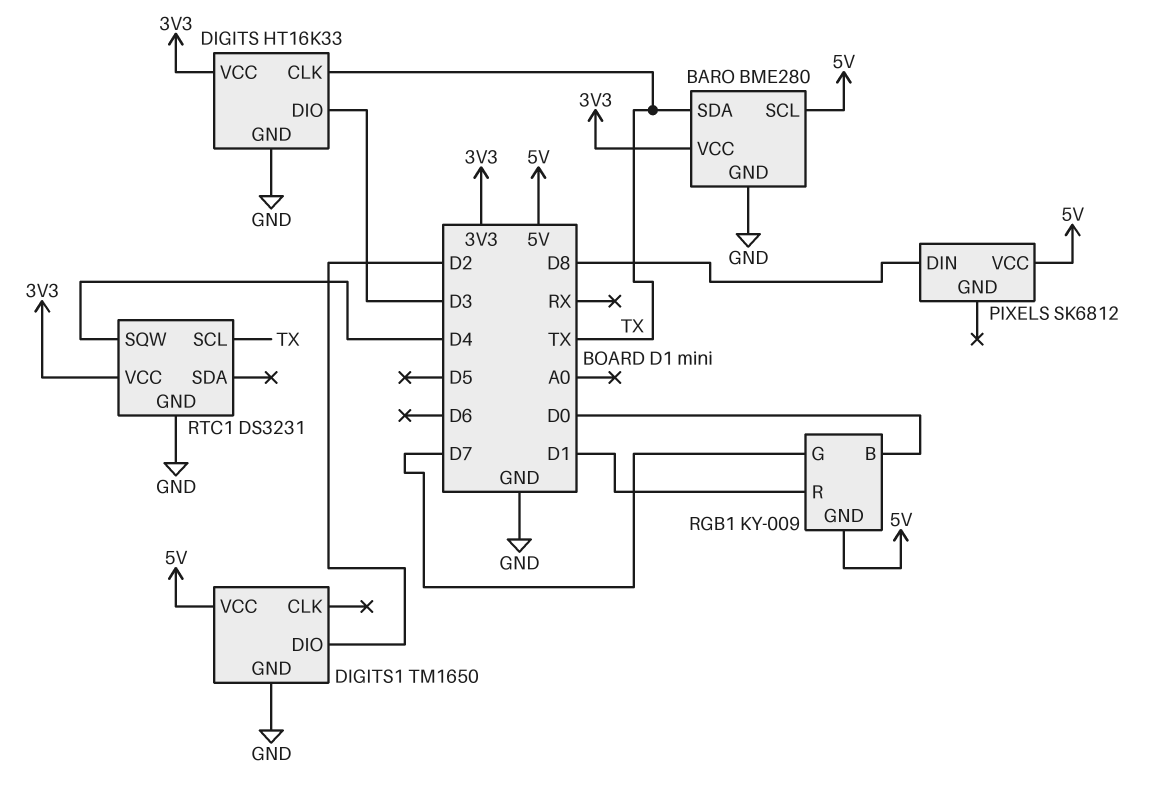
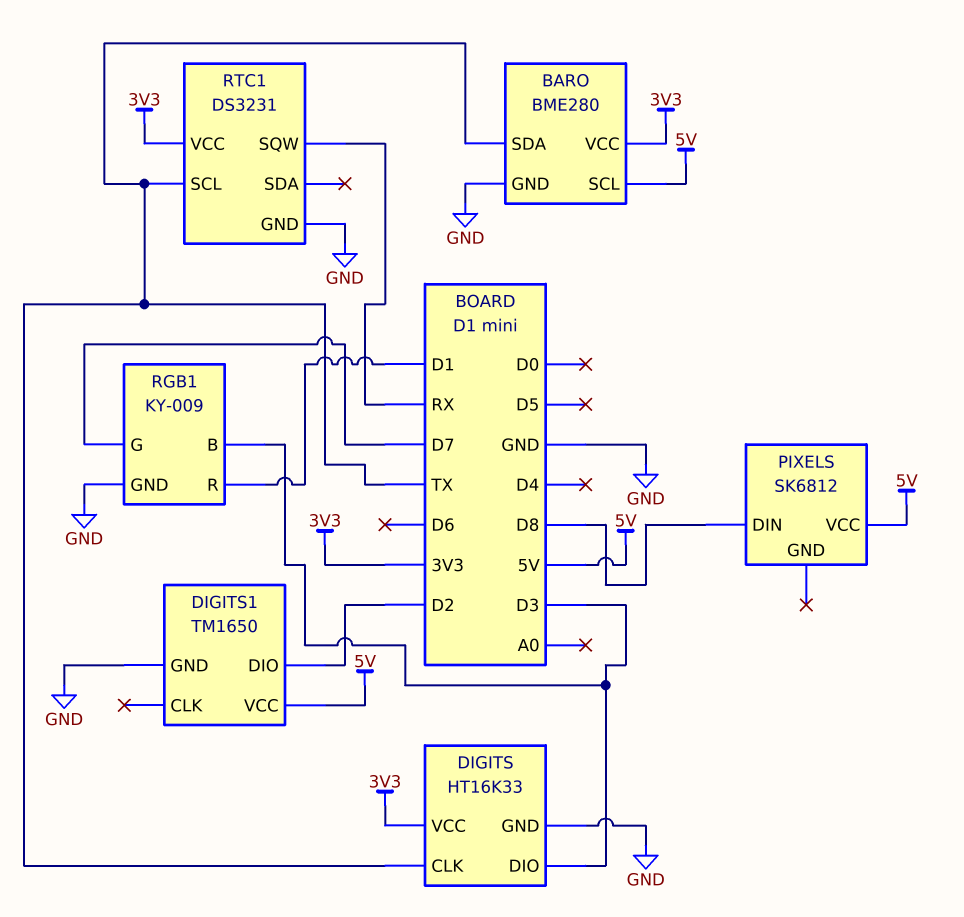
RGB1 pin B: D0 -> D3
RGB1 pin GND: 5V -> GND
RTC1 pin SQW: D4 -> RX

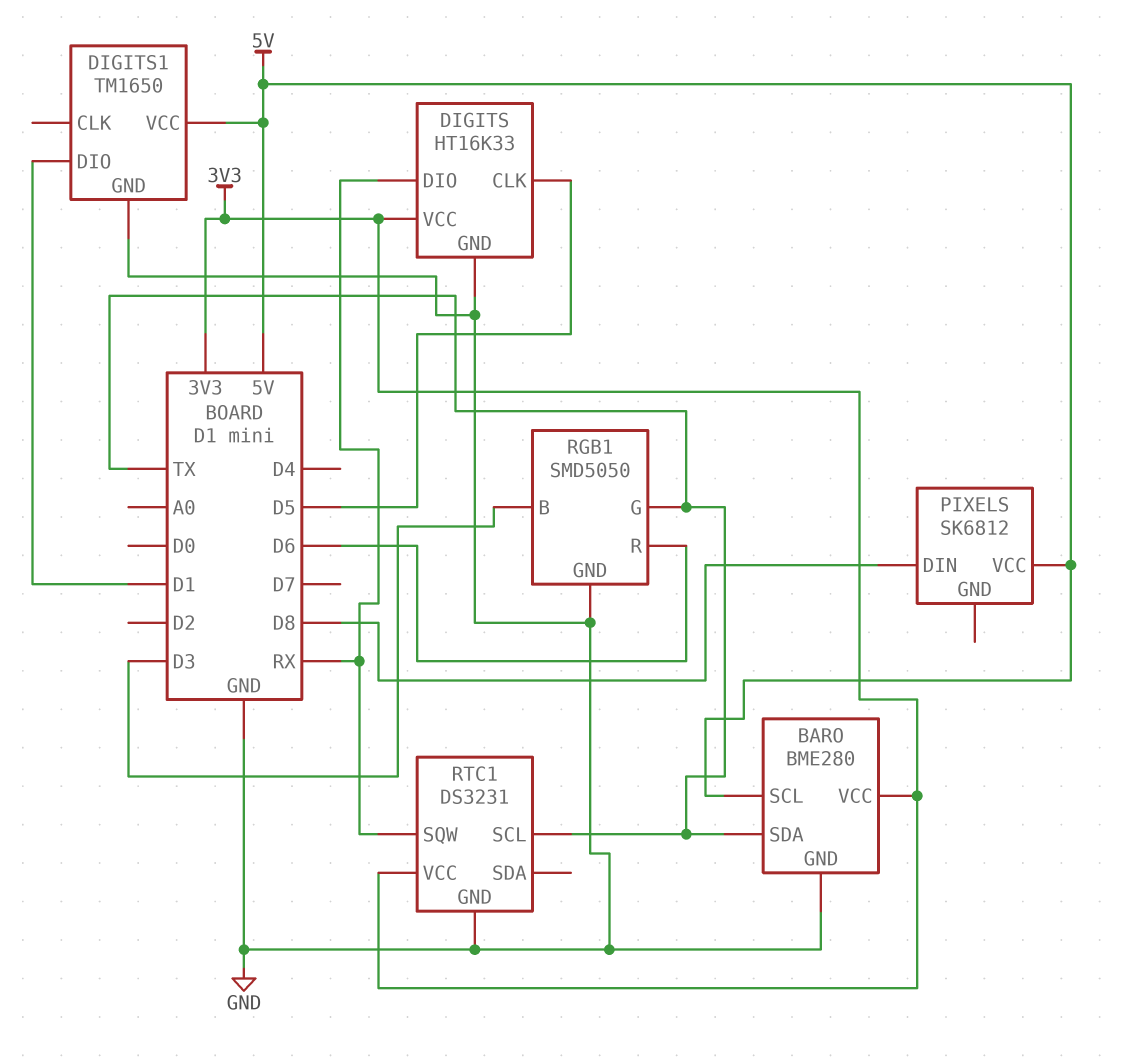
DIGITS pin CLK: TX -> D5
DIGITS pin DIO: D3 -> RX
DIGITS1 pin DIO: D2 -> D1
RGB1: KY-009 -> SMD5050
RGB1 pin G: D7 -> TX
RGB1 pin R: D1 -> D6

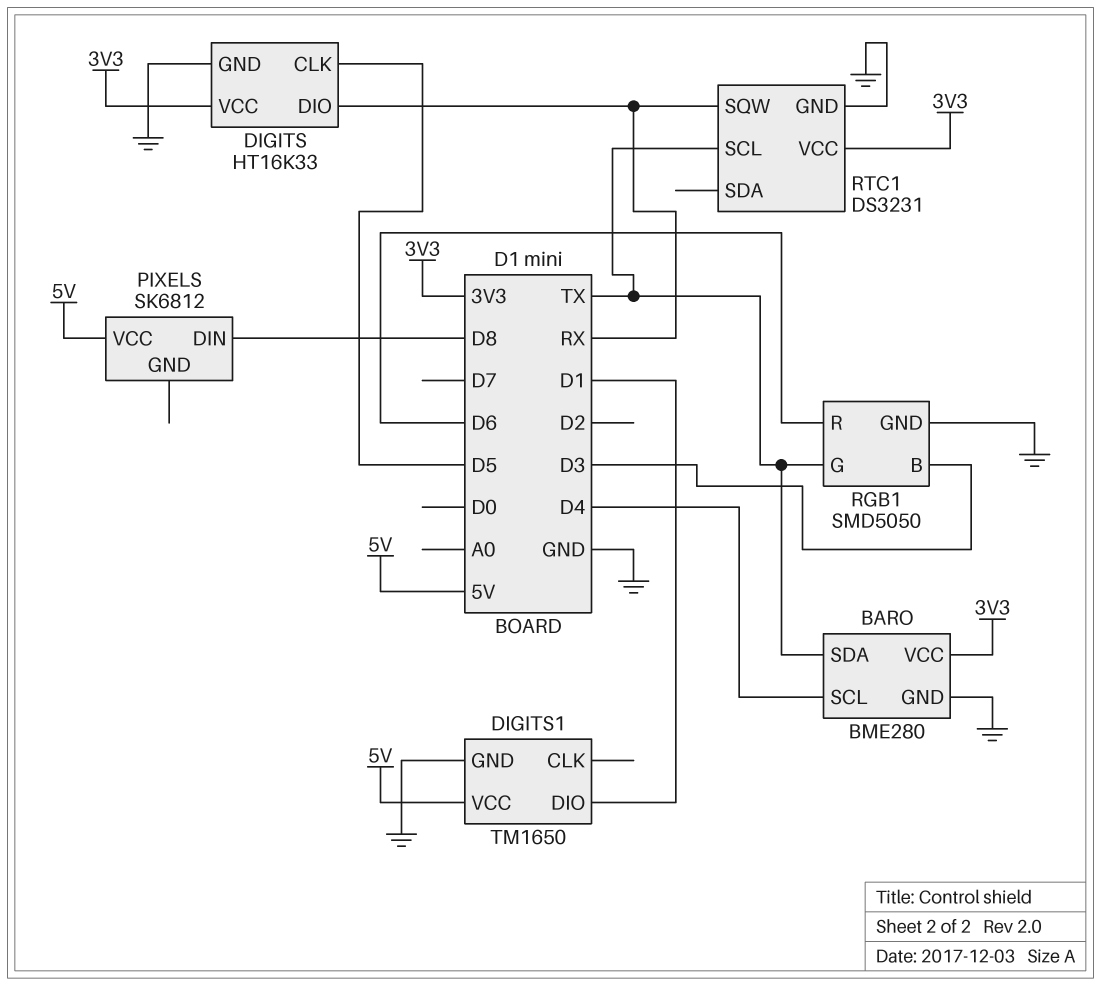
BARO pin SCL: 5V -> D4

